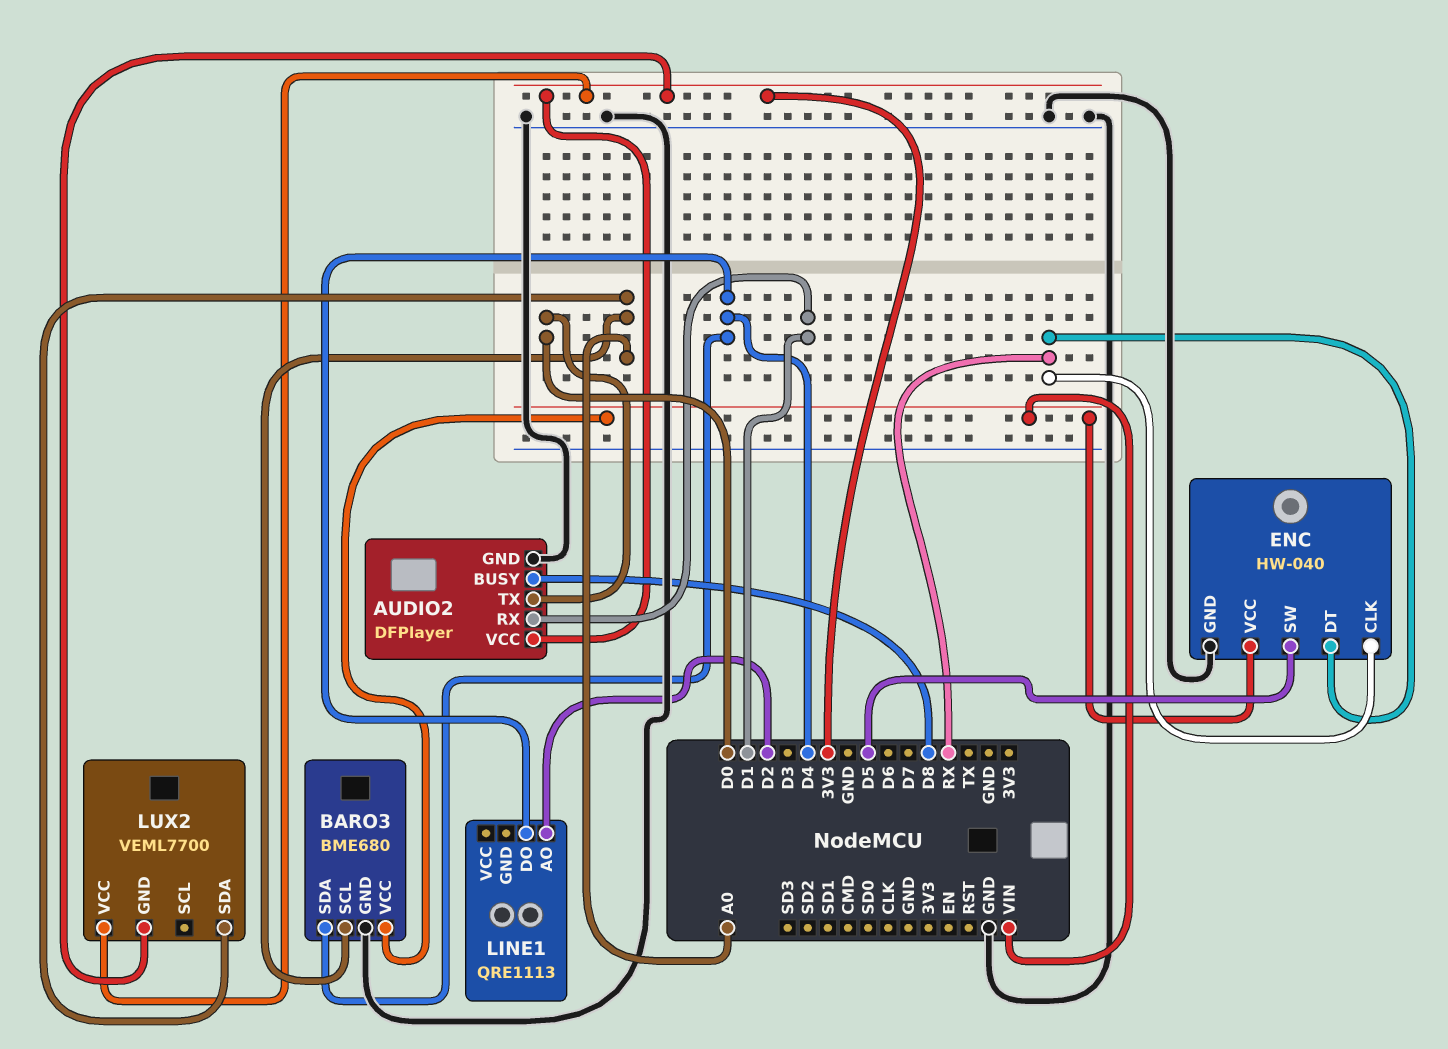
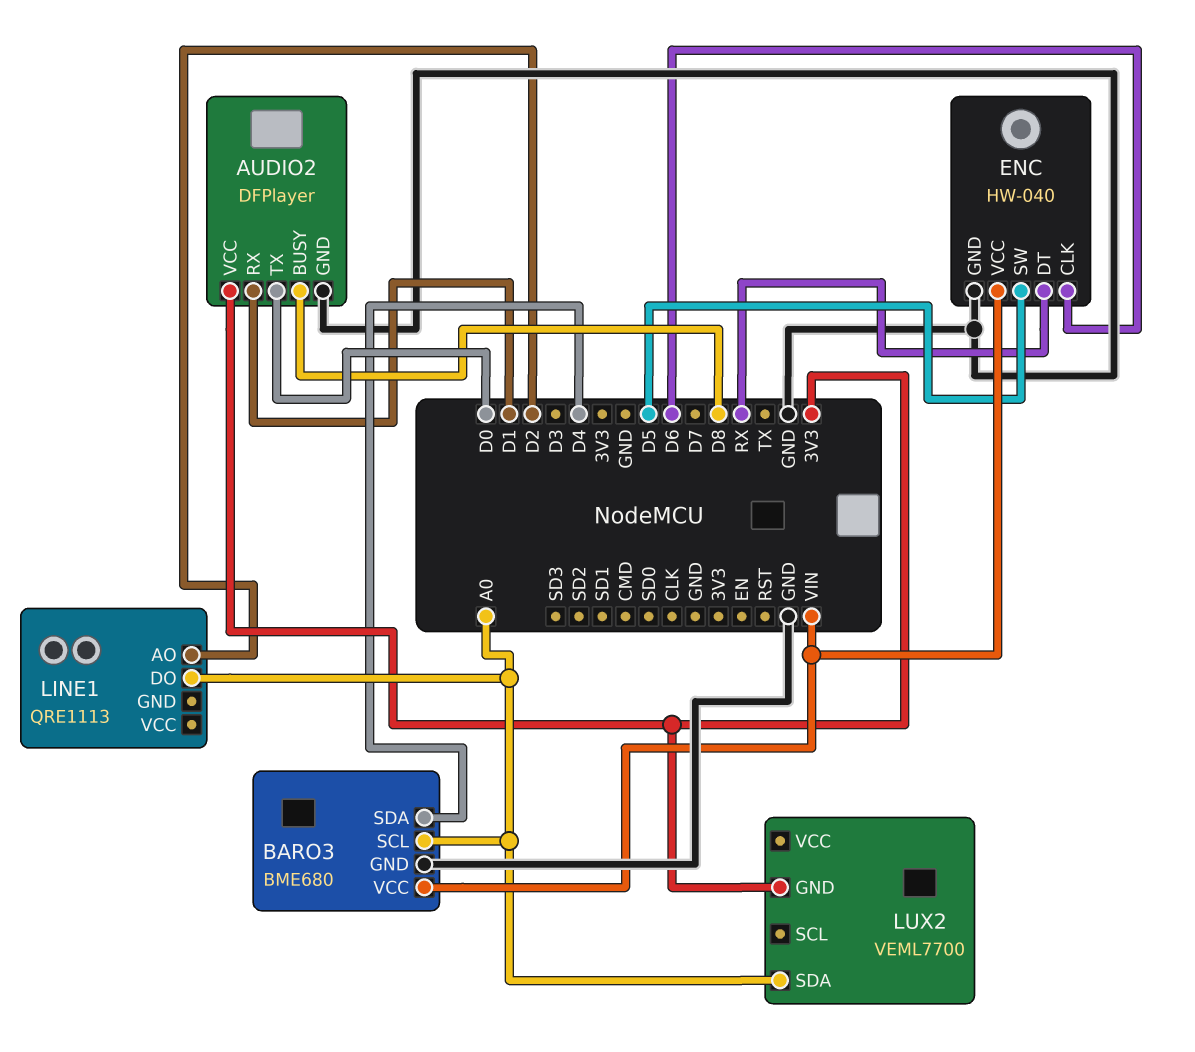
ENC pin CLK: RX -> D6
LINE1 pin DO: D4 -> A0
LUX2 pin VCC: 3V3 -> none

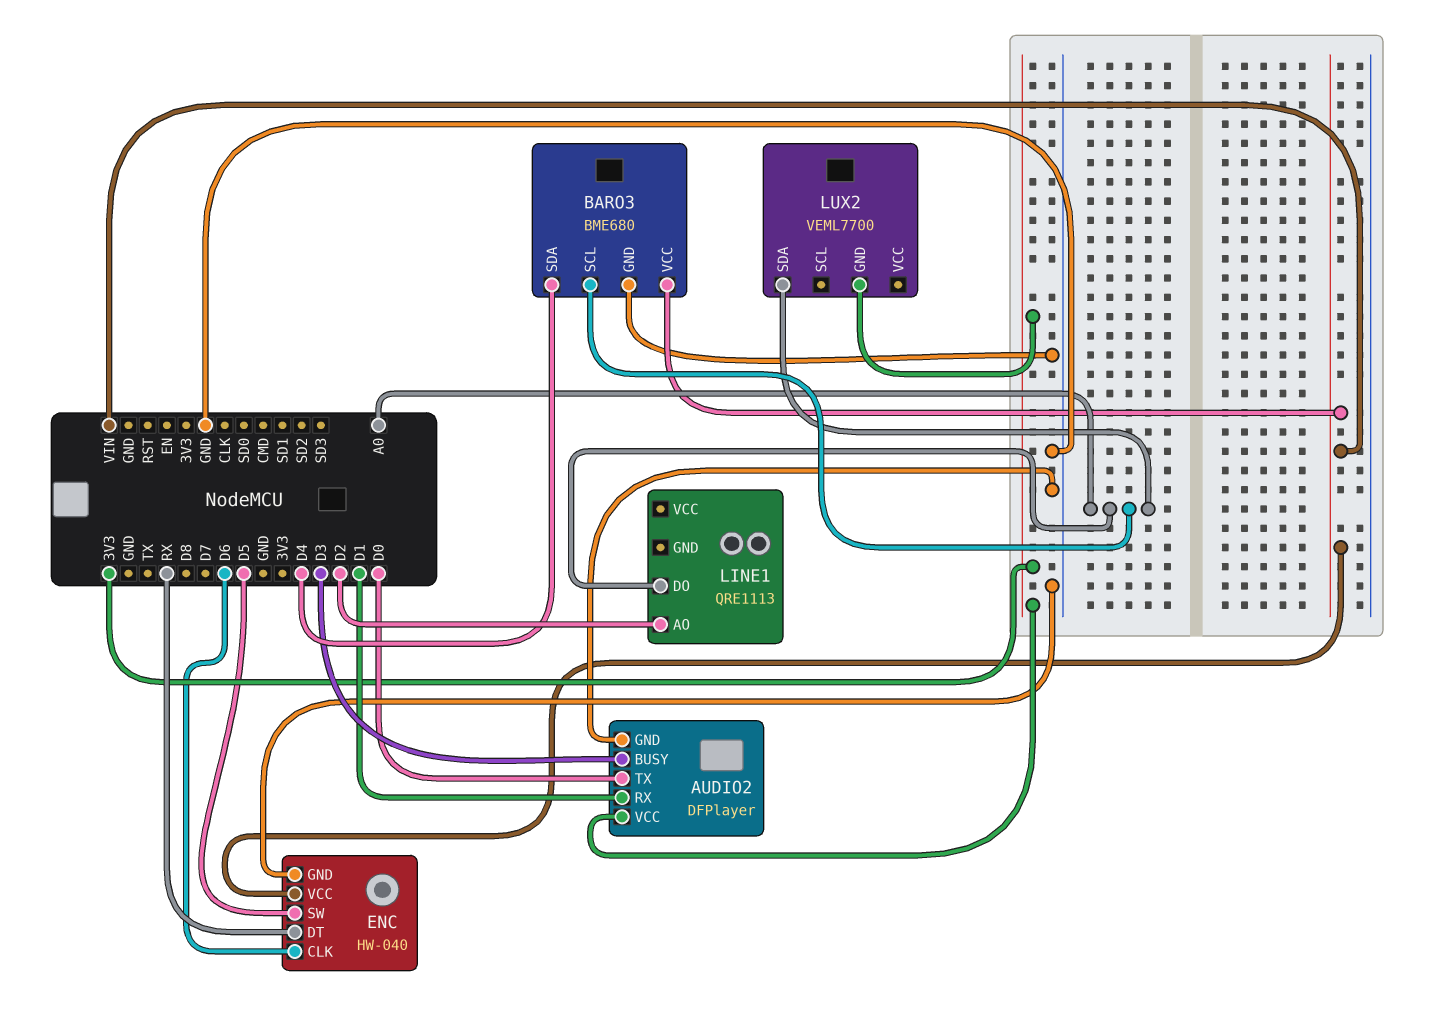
AUDIO2 pin BUSY: D8 -> D3

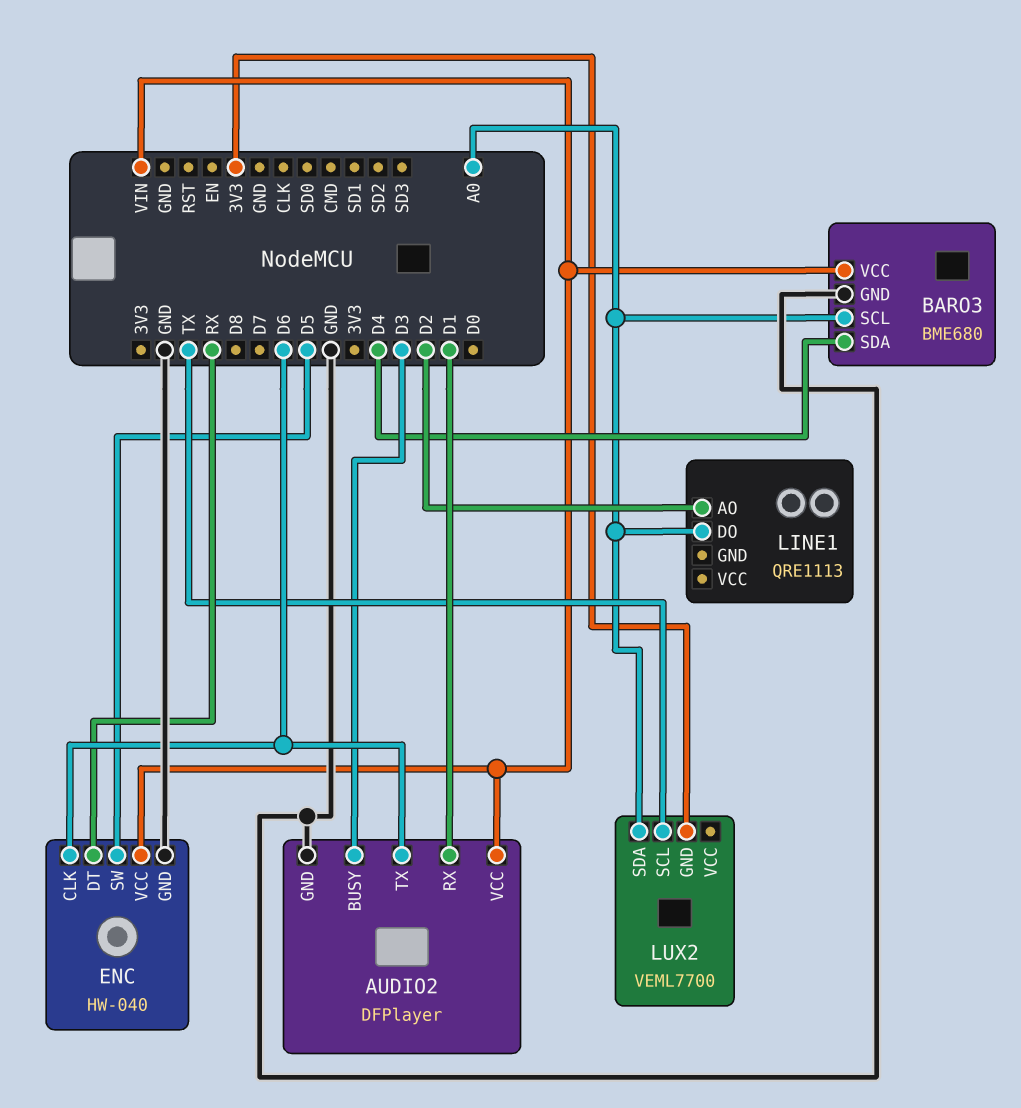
AUDIO2 pin TX: D0 -> D6
AUDIO2 pin VCC: 3V3 -> VIN
LUX2 pin SCL: none -> TX

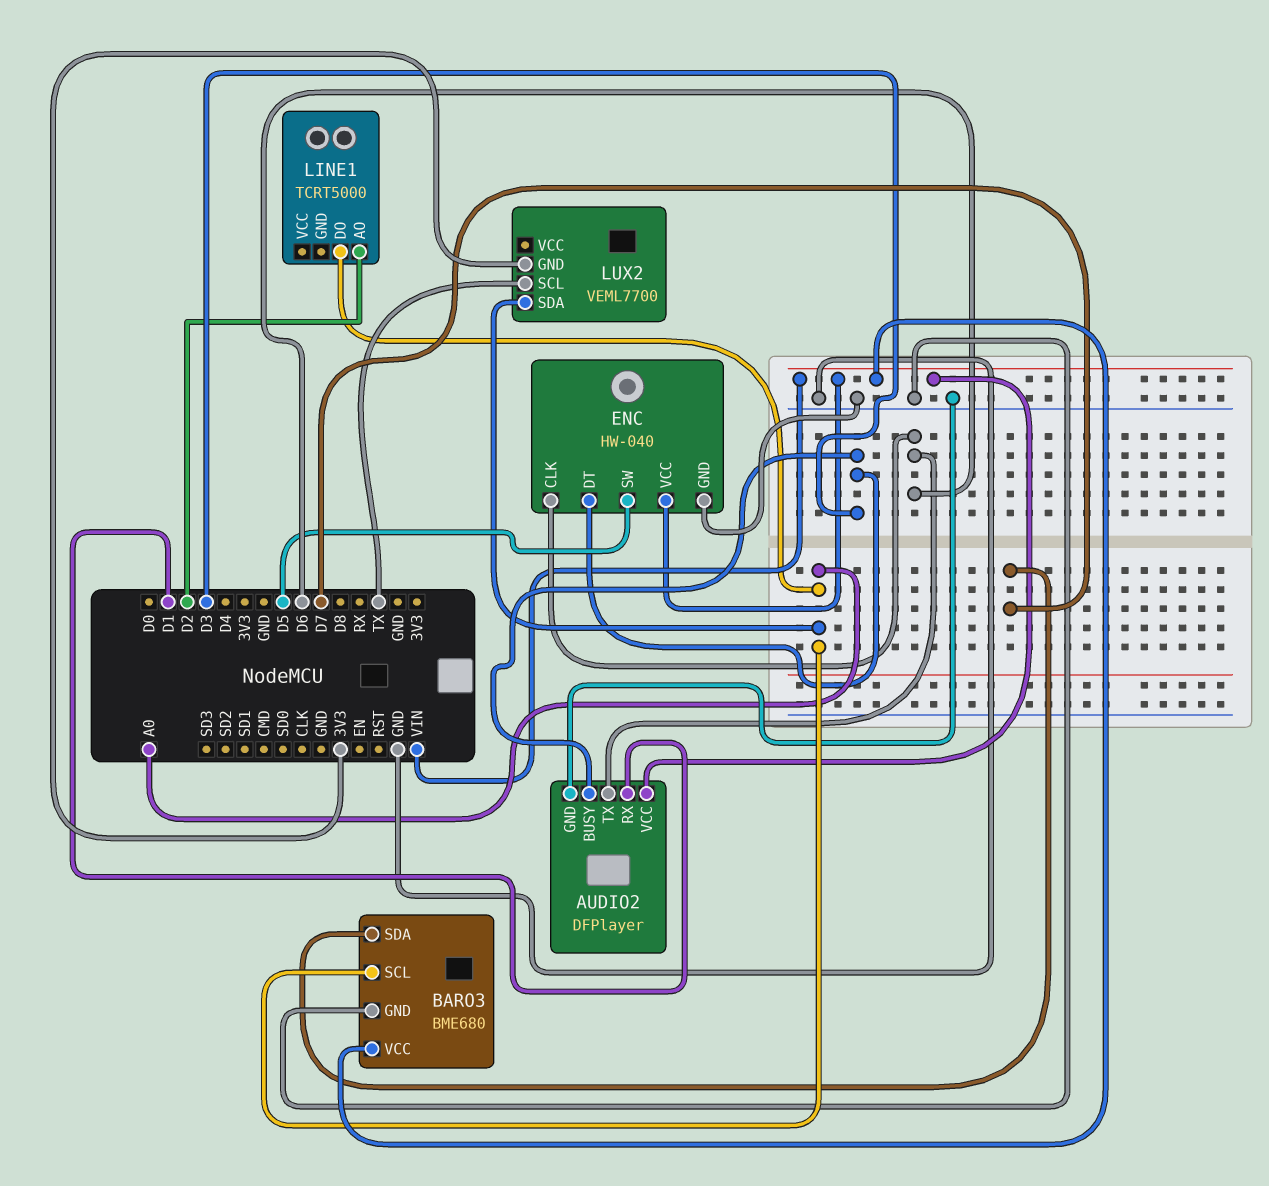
BARO3 pin SDA: D4 -> D7
ENC pin DT: RX -> D3
LINE1: QRE1113 -> TCRT5000

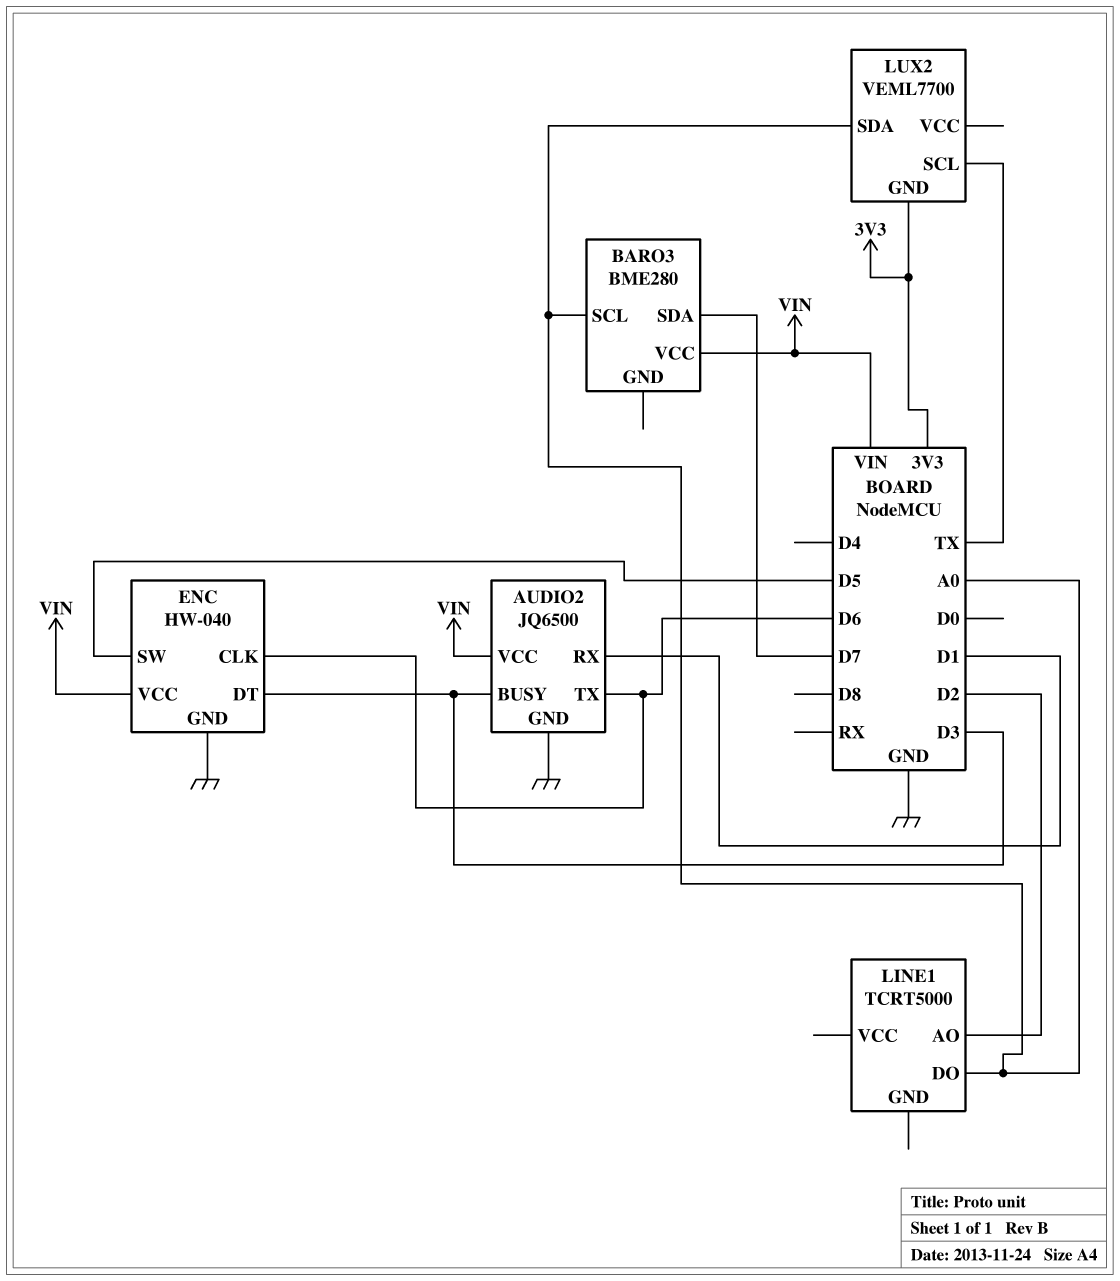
AUDIO2: DFPlayer -> JQ6500
BARO3: BME680 -> BME280
BARO3 pin GND: GND -> none

